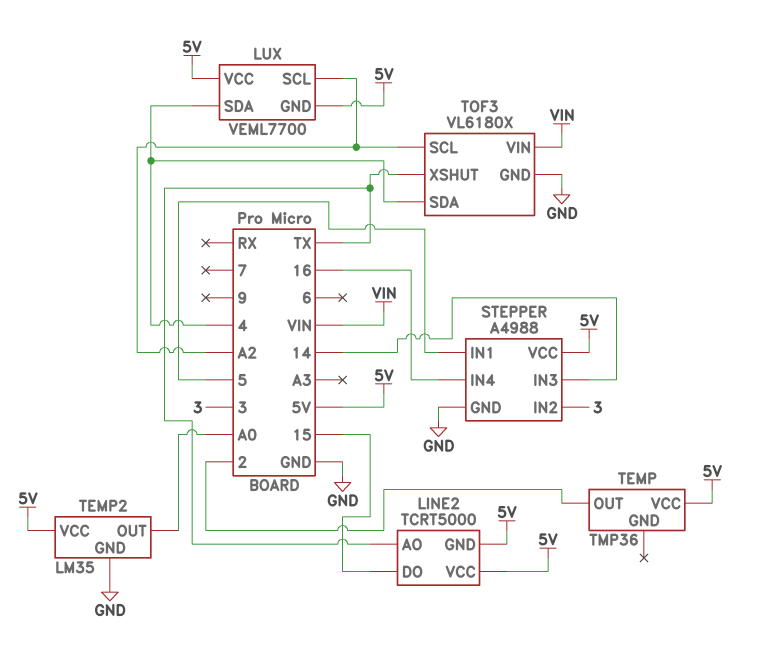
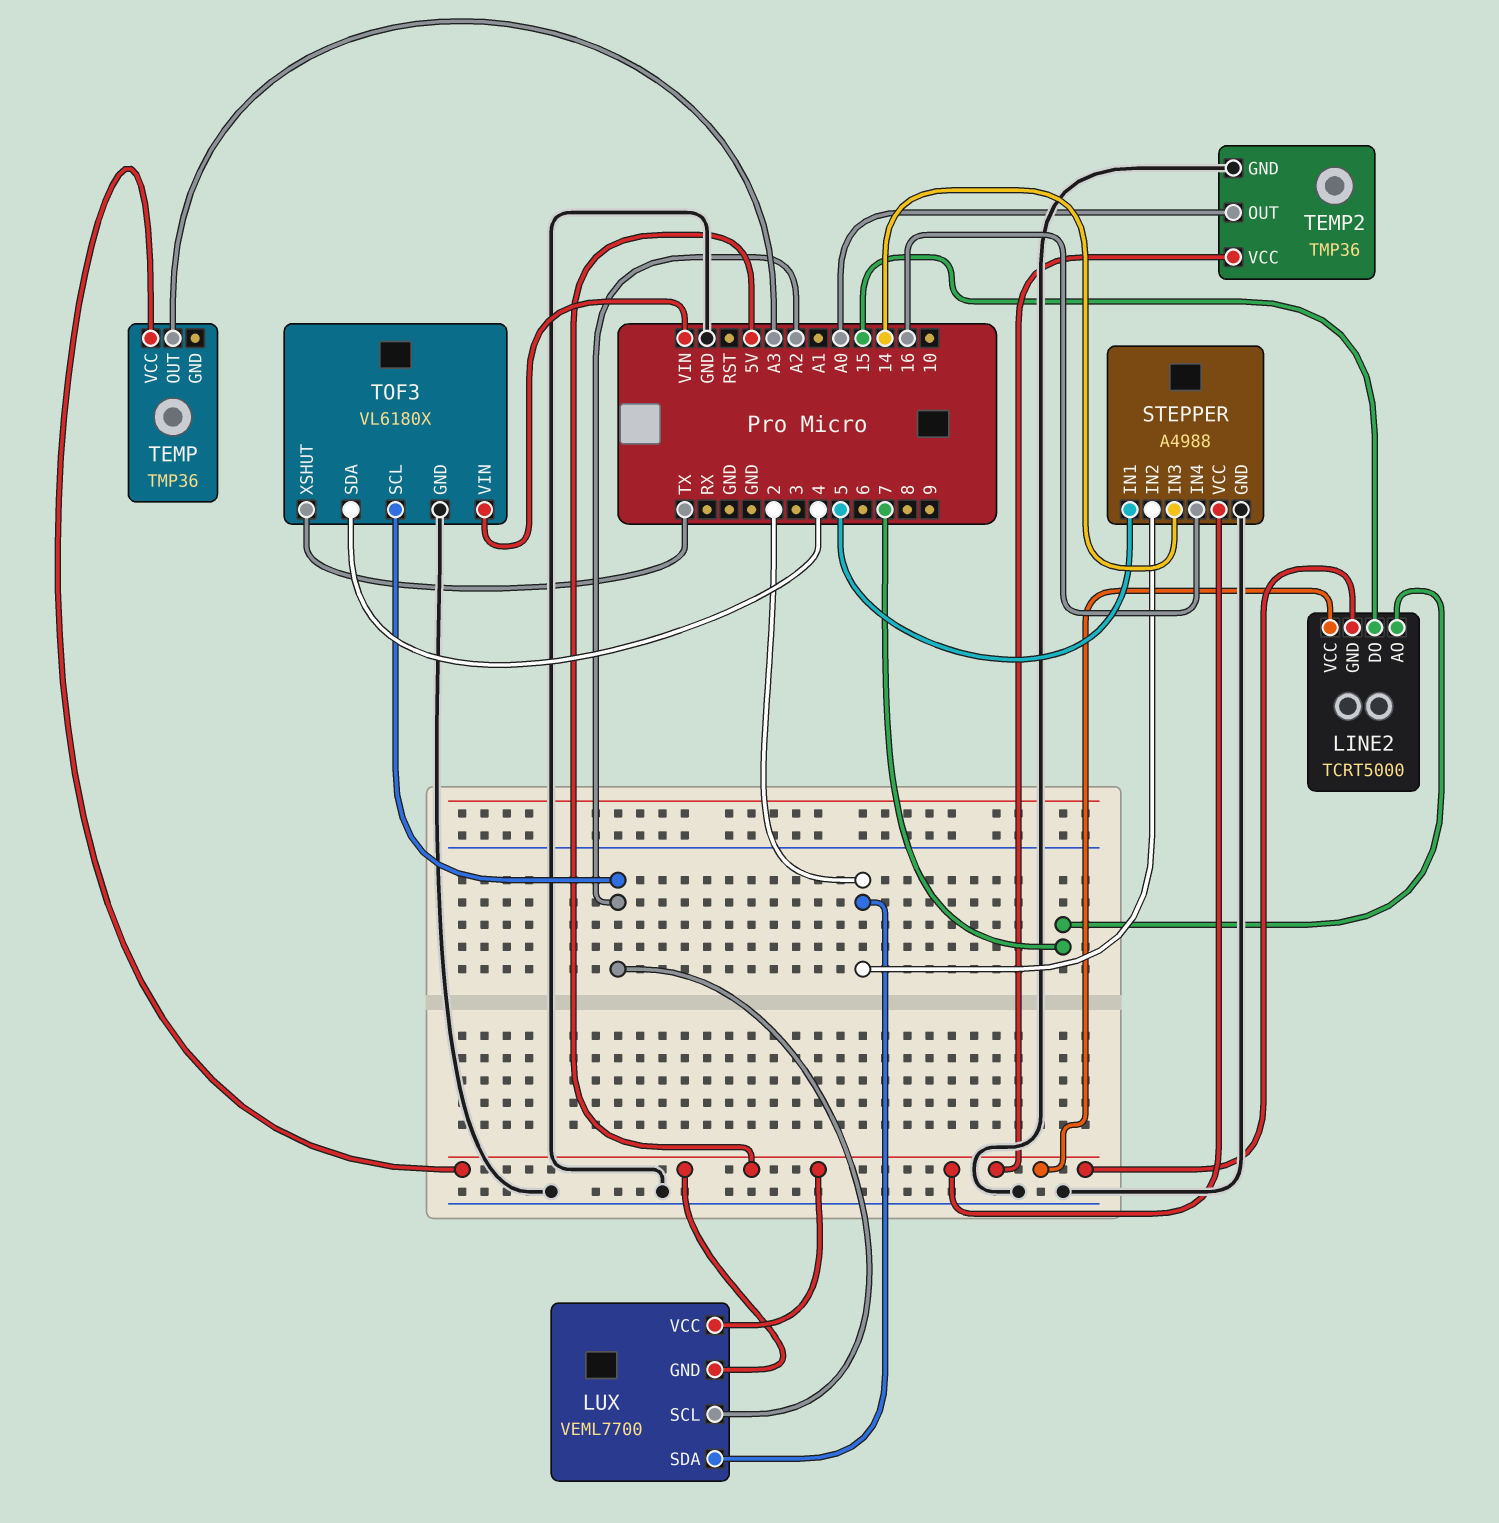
LINE2 pin AO: TX -> 7
LUX pin SDA: 4 -> 2
STEPPER pin IN2: 3 -> 2
TEMP pin OUT: 2 -> A3
TEMP2: LM35 -> TMP36

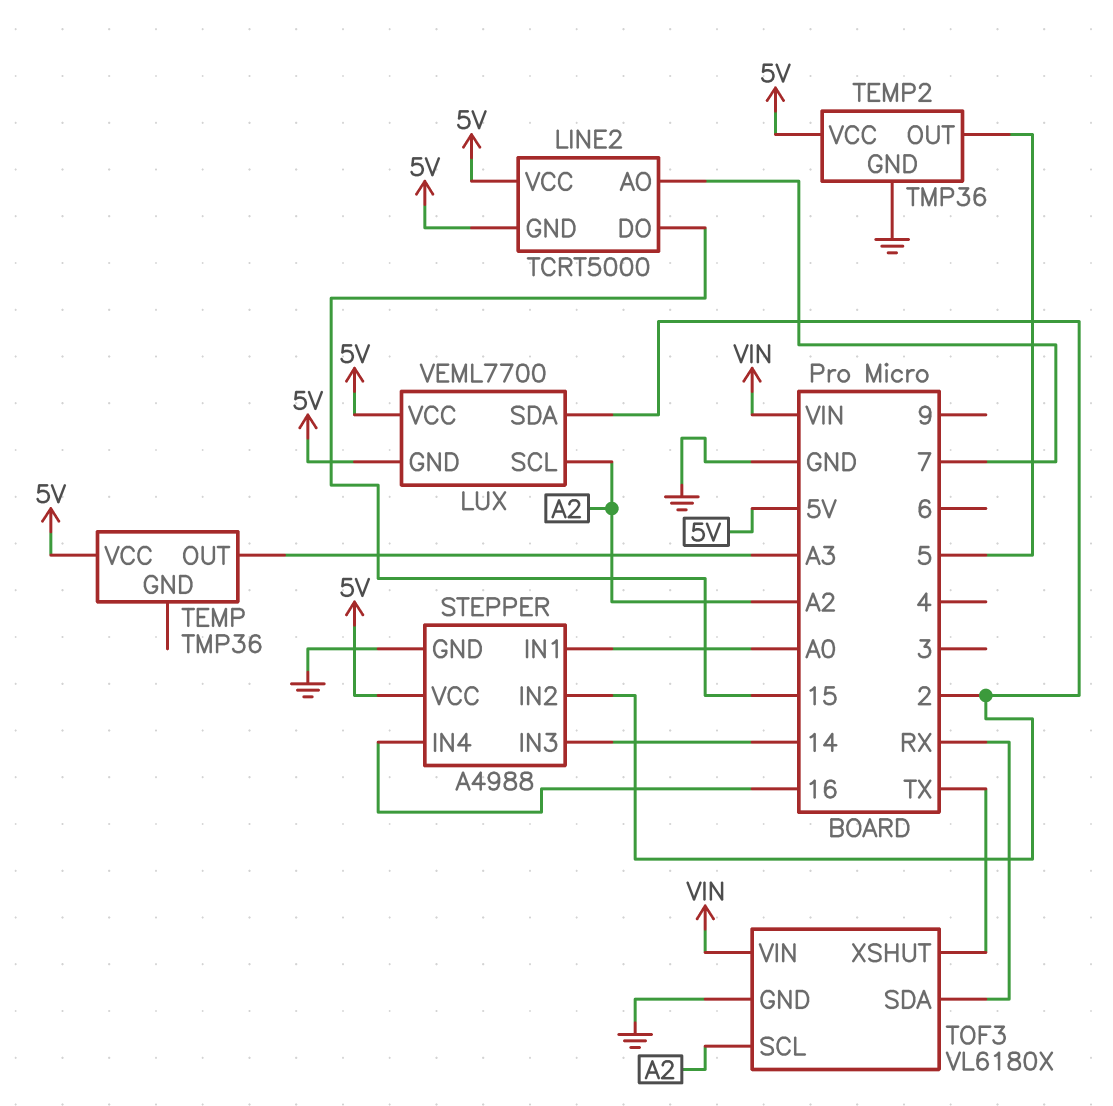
STEPPER pin IN1: 5 -> A0
TEMP2 pin OUT: A0 -> 5
TOF3 pin SDA: 4 -> RX

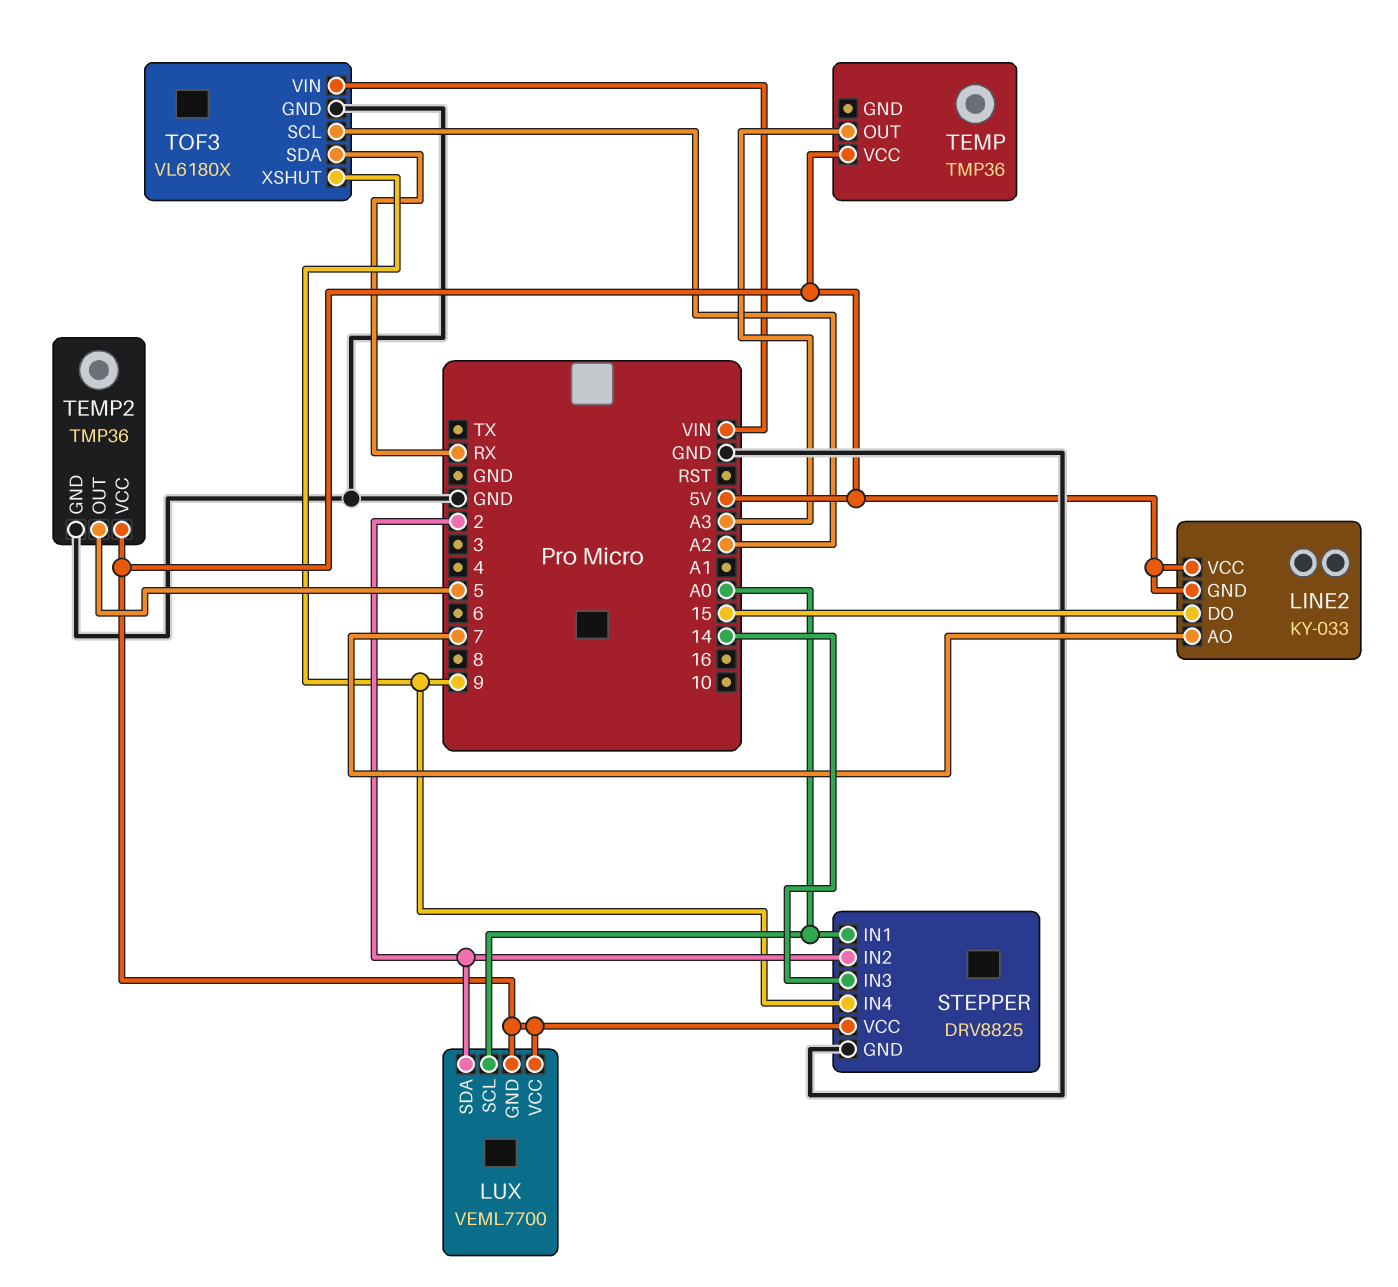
LINE2: TCRT5000 -> KY-033
LUX pin SCL: A2 -> A0
STEPPER: A4988 -> DRV8825
STEPPER pin IN4: 16 -> 9
TOF3 pin XSHUT: TX -> 9

